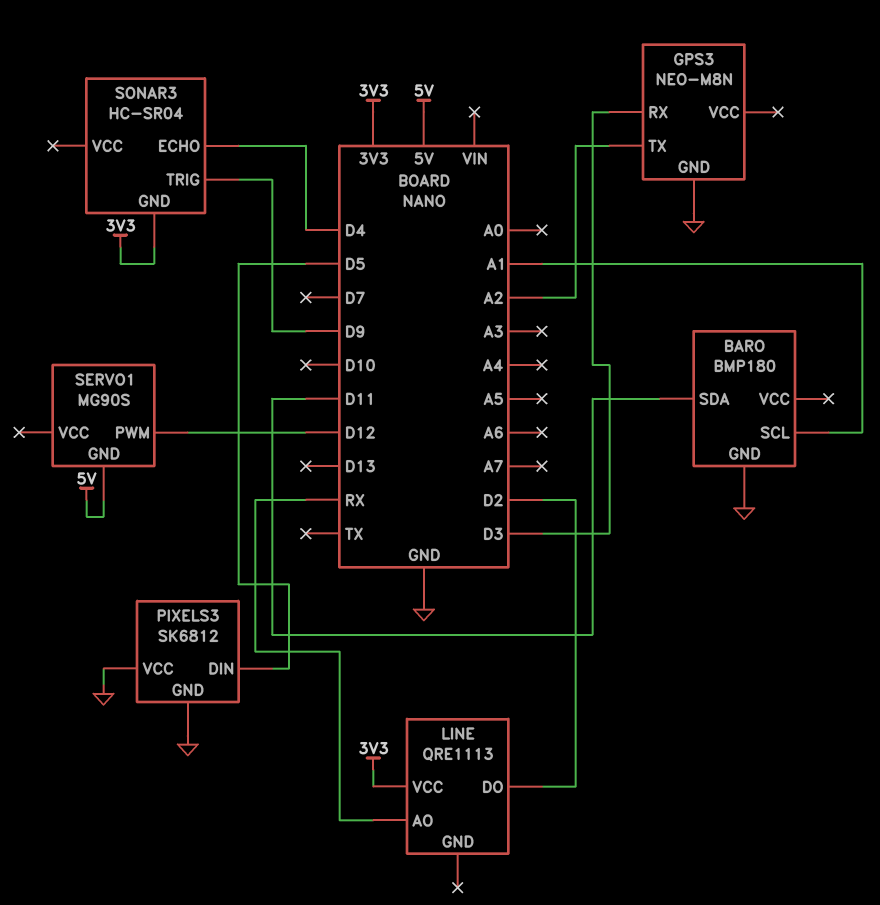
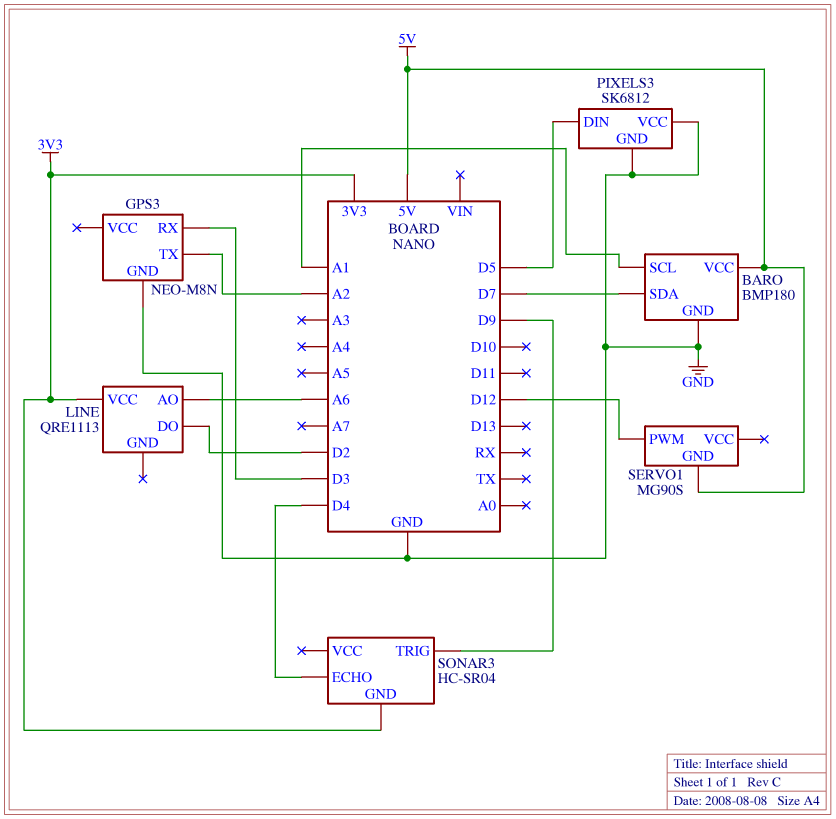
BARO pin SDA: D11 -> D7
BARO pin VCC: none -> 5V
LINE pin AO: RX -> A6

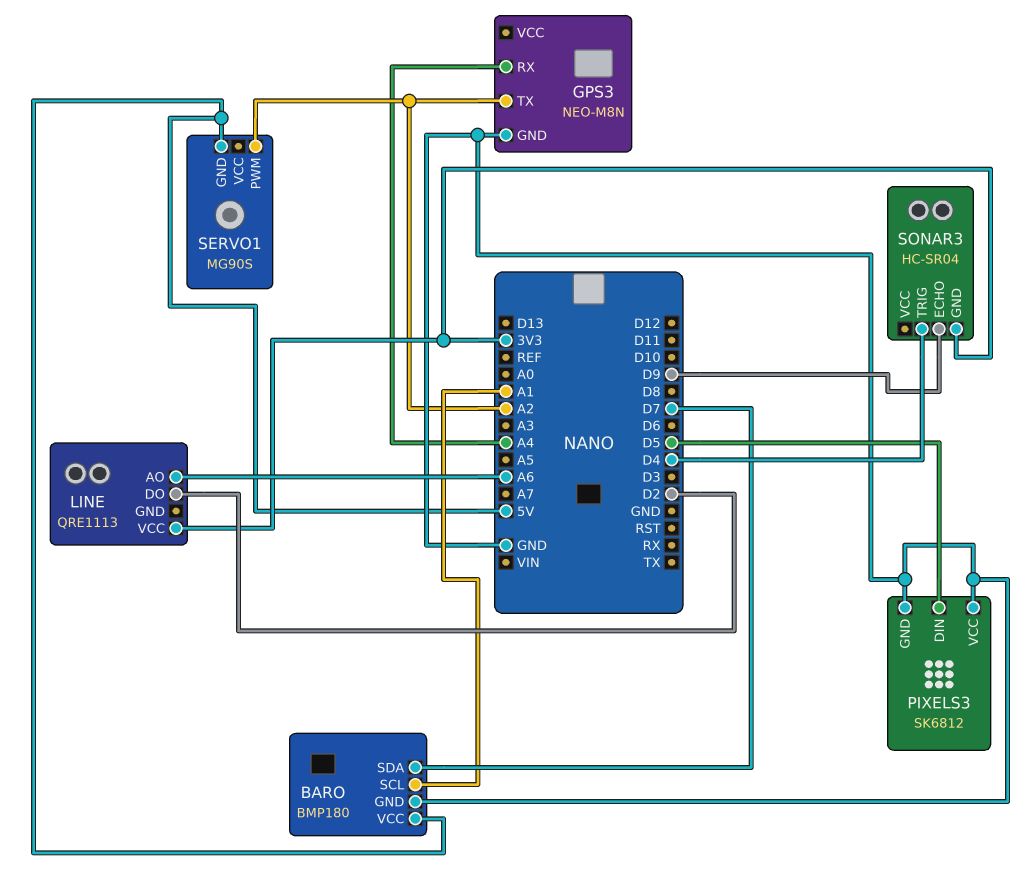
GPS3 pin RX: D3 -> A4
SERVO1 pin PWM: D12 -> A2
SONAR3 pin ECHO: D4 -> D9
SONAR3 pin TRIG: D9 -> D4

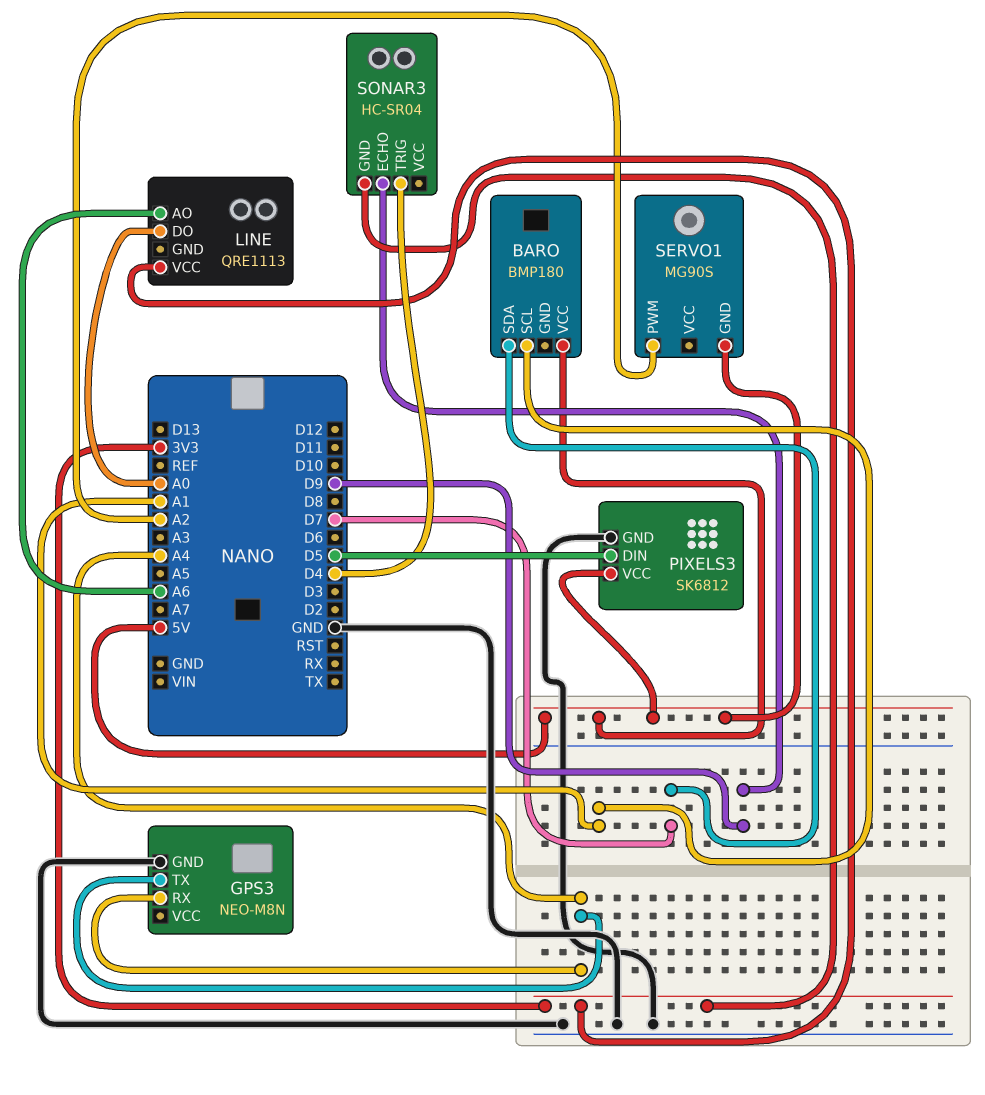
BARO pin GND: GND -> none
GPS3 pin TX: A2 -> A4
LINE pin DO: D2 -> A0
PIXELS3 pin VCC: GND -> 5V

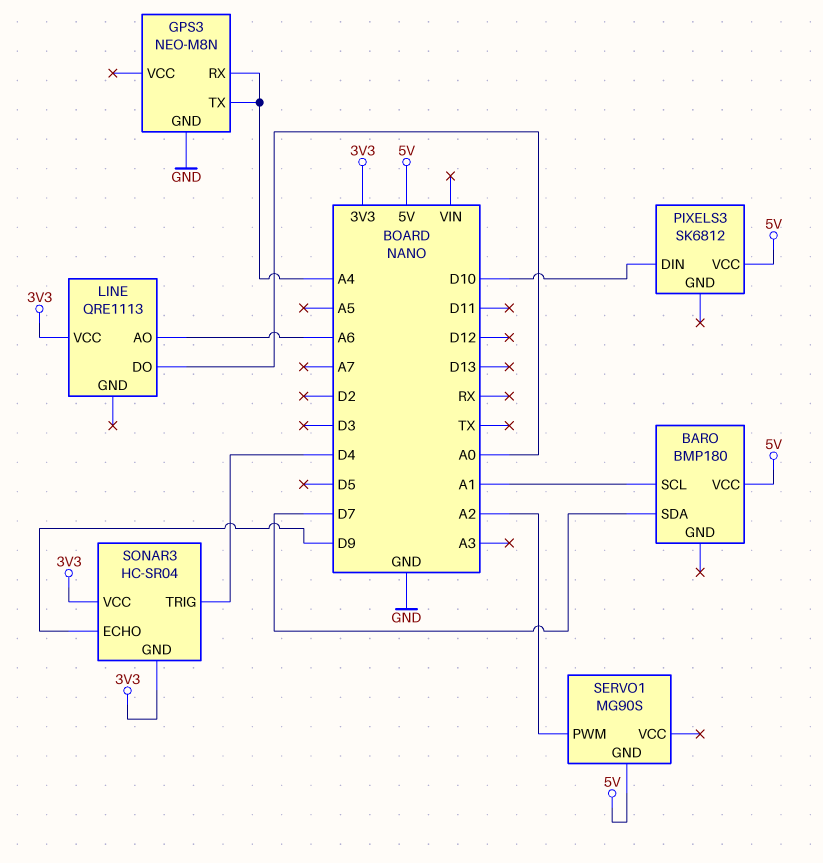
PIXELS3 pin DIN: D5 -> D10
PIXELS3 pin GND: GND -> none
SONAR3 pin VCC: none -> 3V3

